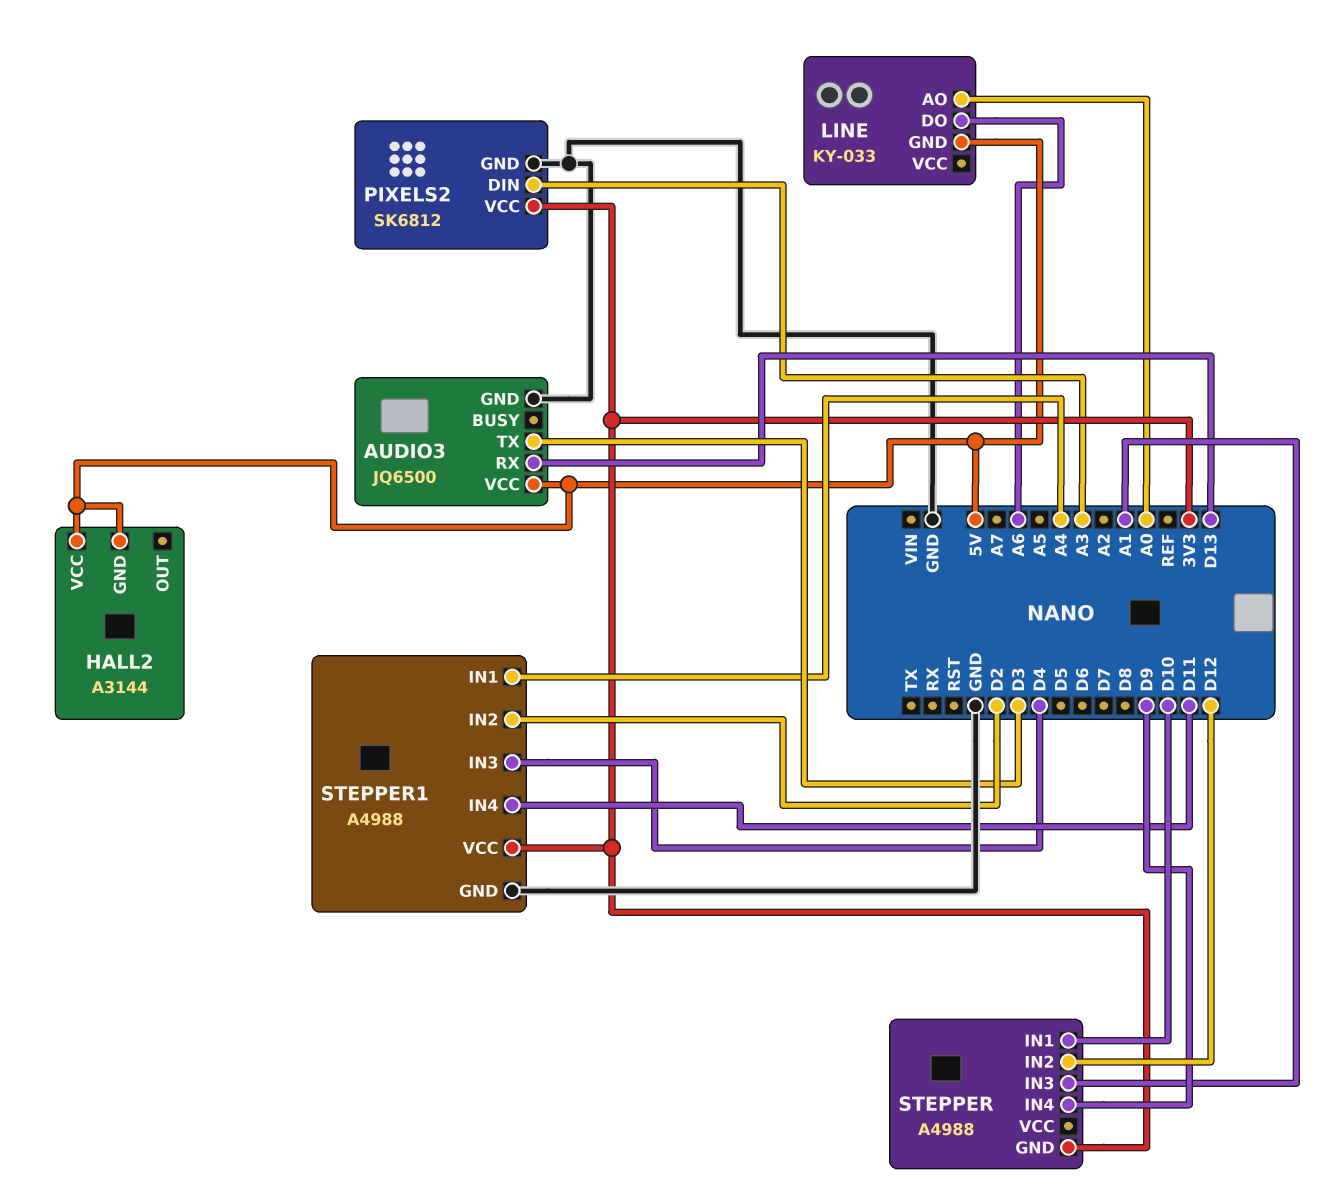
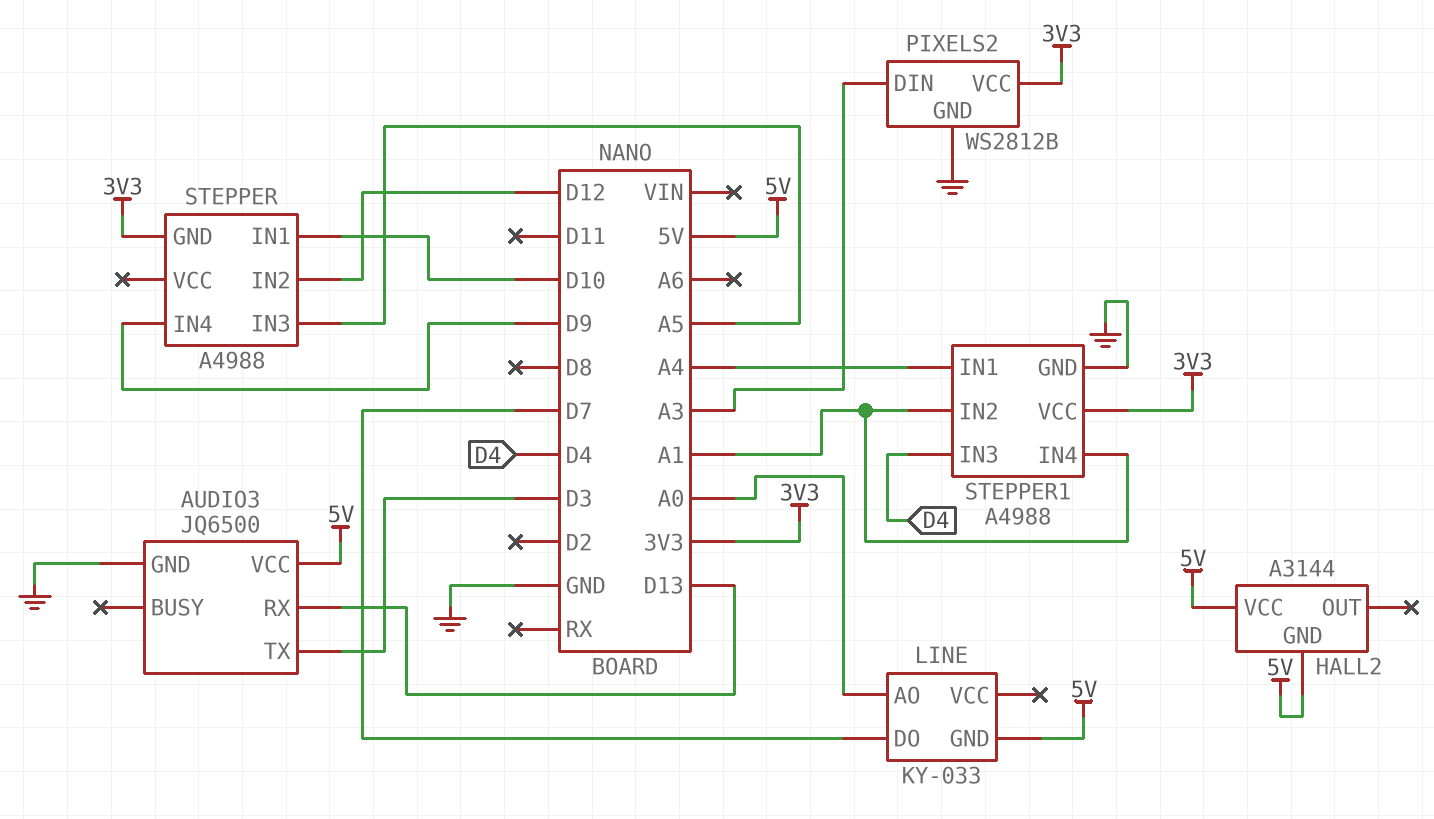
LINE pin DO: A6 -> D7
PIXELS2: SK6812 -> WS2812B
STEPPER pin IN3: A1 -> A5
STEPPER1 pin IN2: D2 -> A1
STEPPER1 pin IN4: D11 -> A1

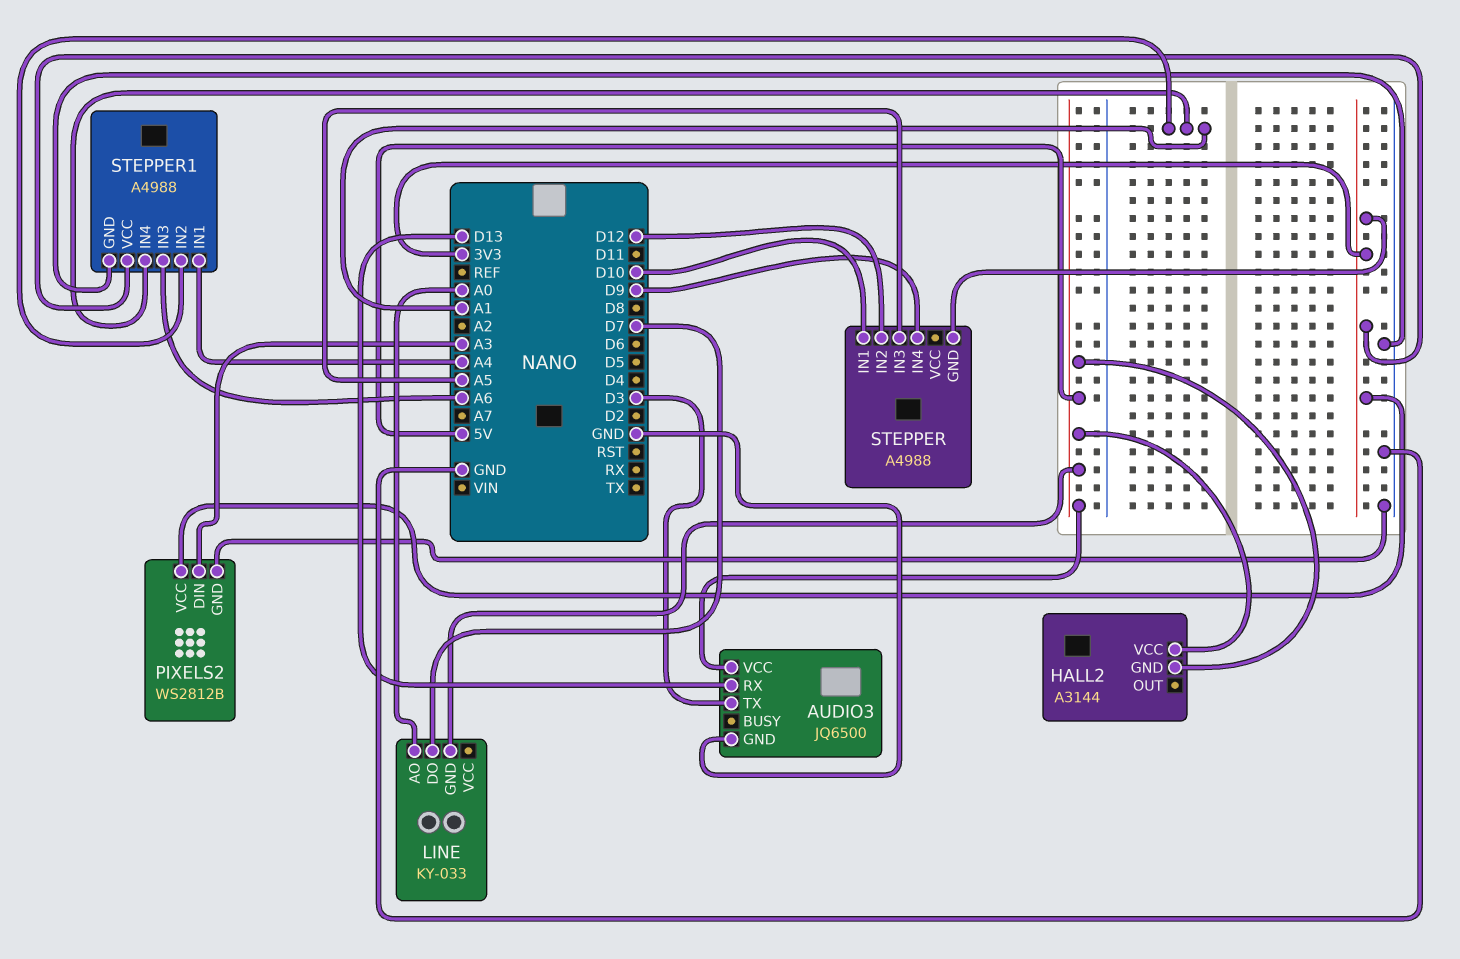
STEPPER1 pin IN3: D4 -> A6

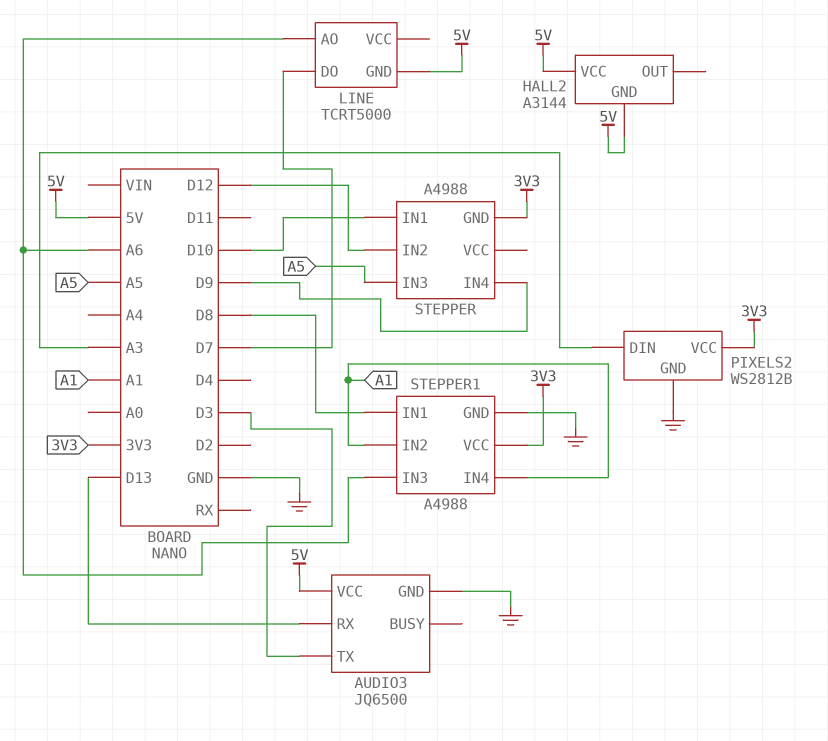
LINE: KY-033 -> TCRT5000
LINE pin AO: A0 -> A6
STEPPER1 pin IN1: A4 -> D8

